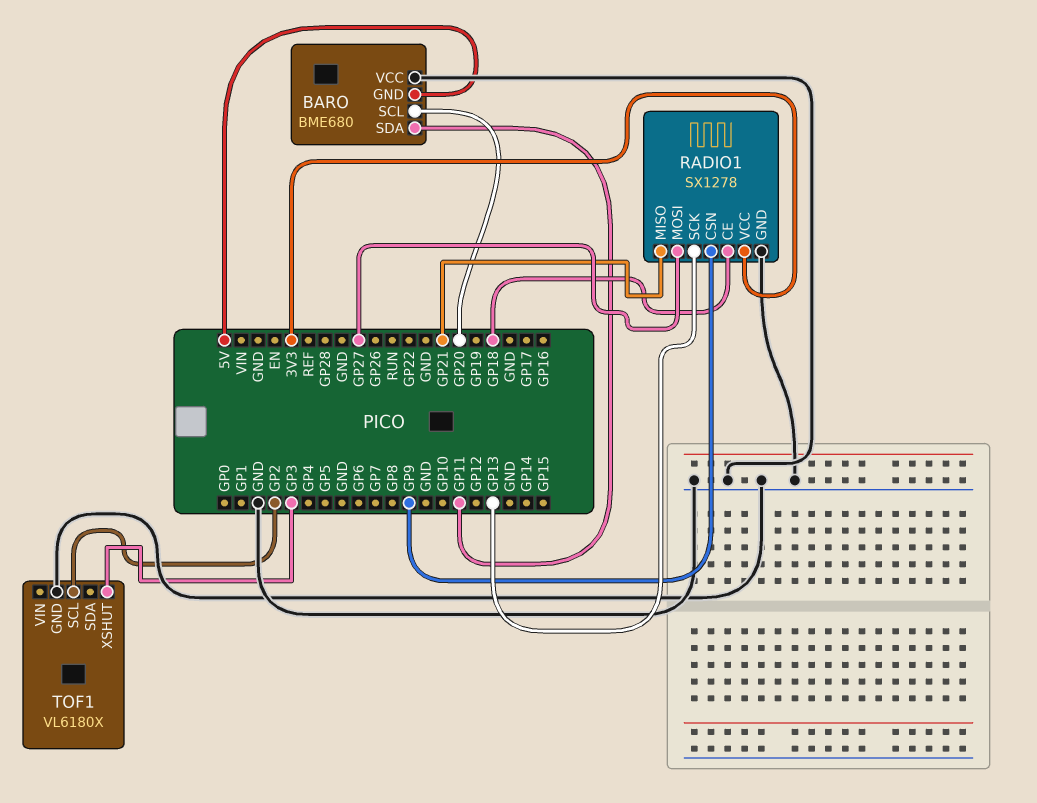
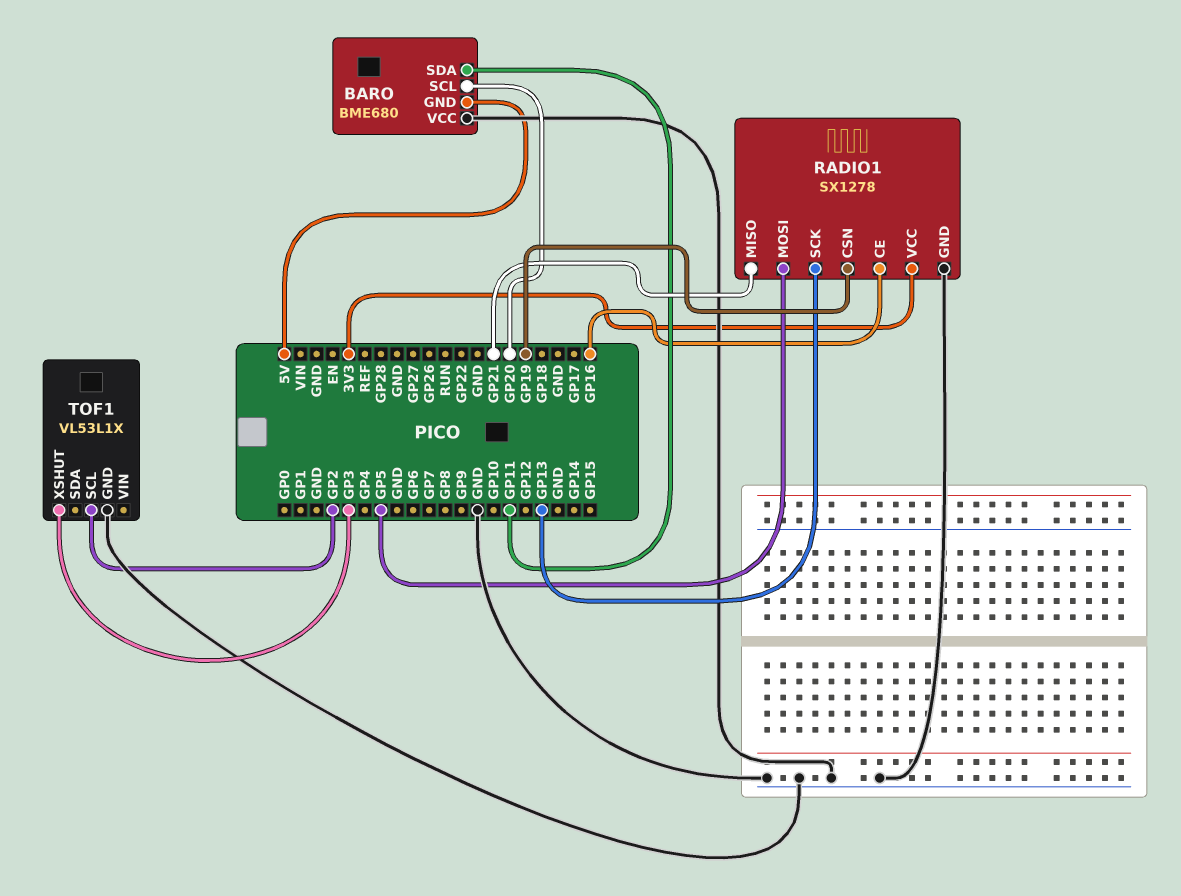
RADIO1 pin CE: GP18 -> GP16
RADIO1 pin CSN: GP9 -> GP19
RADIO1 pin MOSI: GP27 -> GP5
TOF1: VL6180X -> VL53L1X

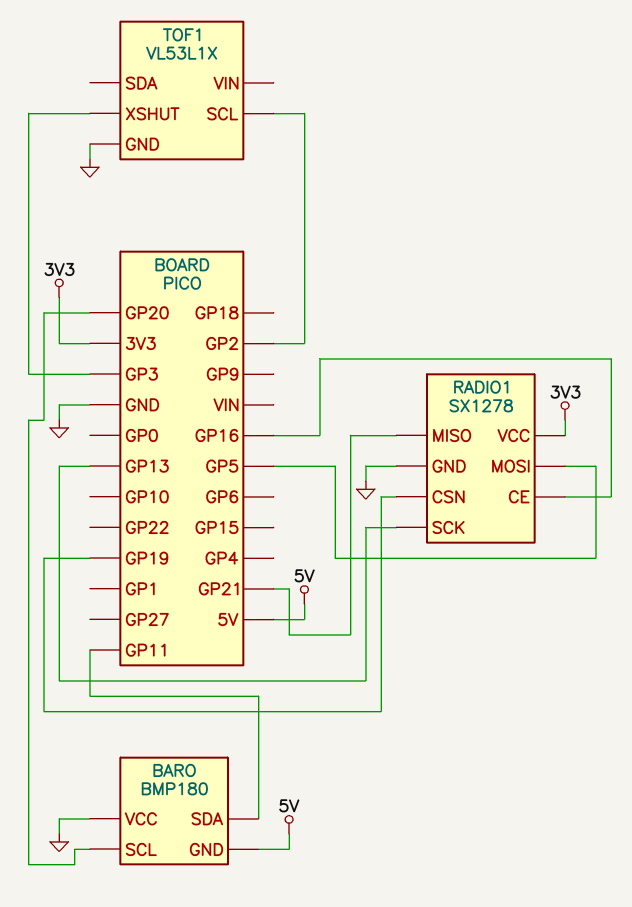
BARO: BME680 -> BMP180

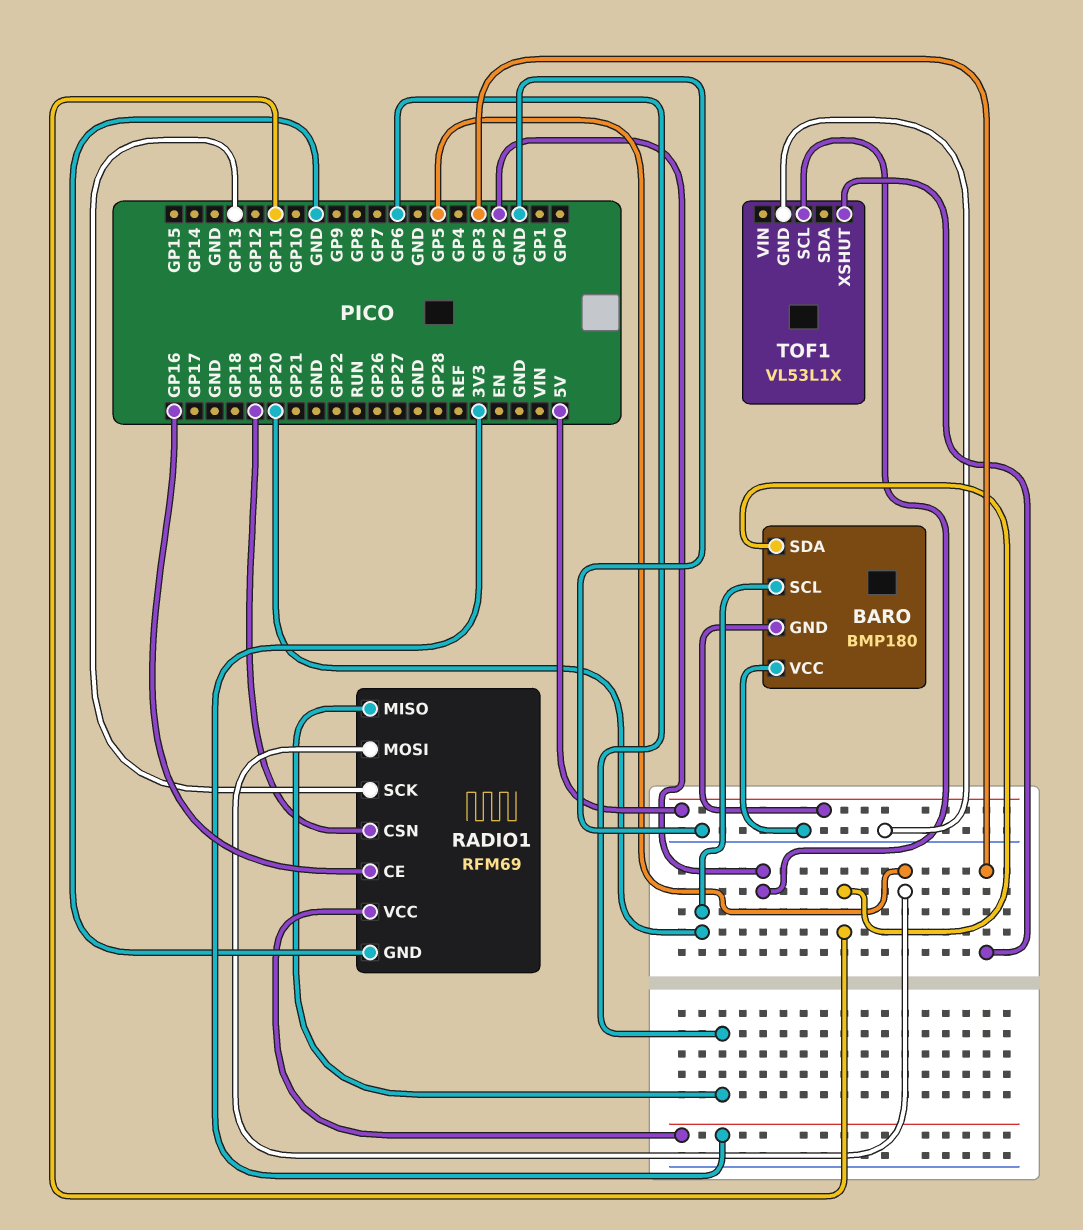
RADIO1: SX1278 -> RFM69
RADIO1 pin MISO: GP21 -> GP6

